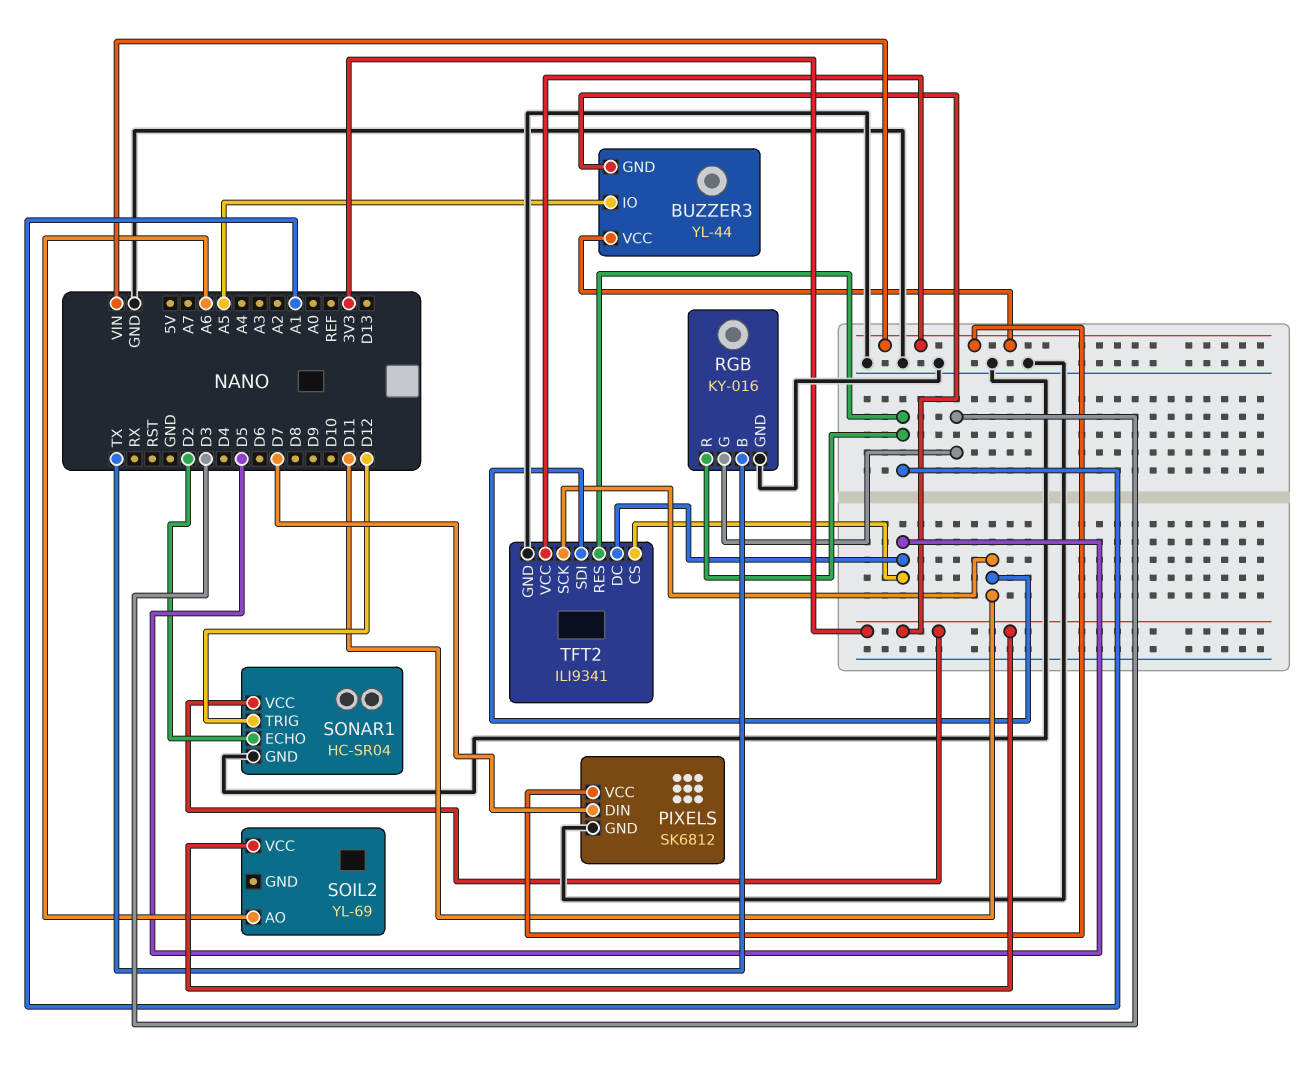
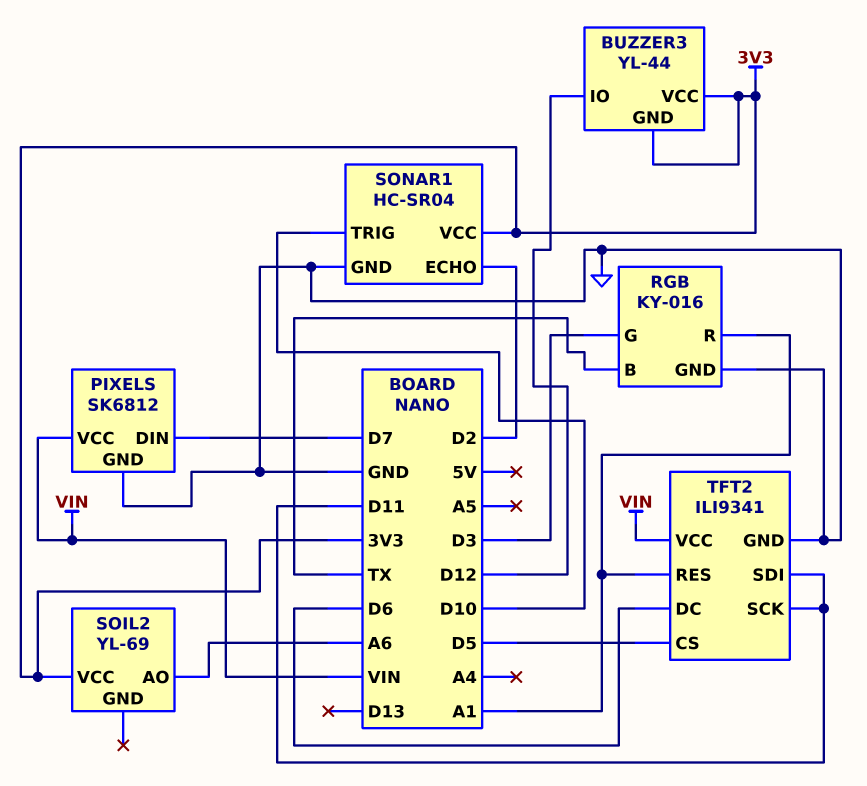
BUZZER3 pin IO: A5 -> D12
BUZZER3 pin VCC: VIN -> 3V3
SONAR1 pin TRIG: D12 -> D10
TFT2 pin DC: D5 -> D6

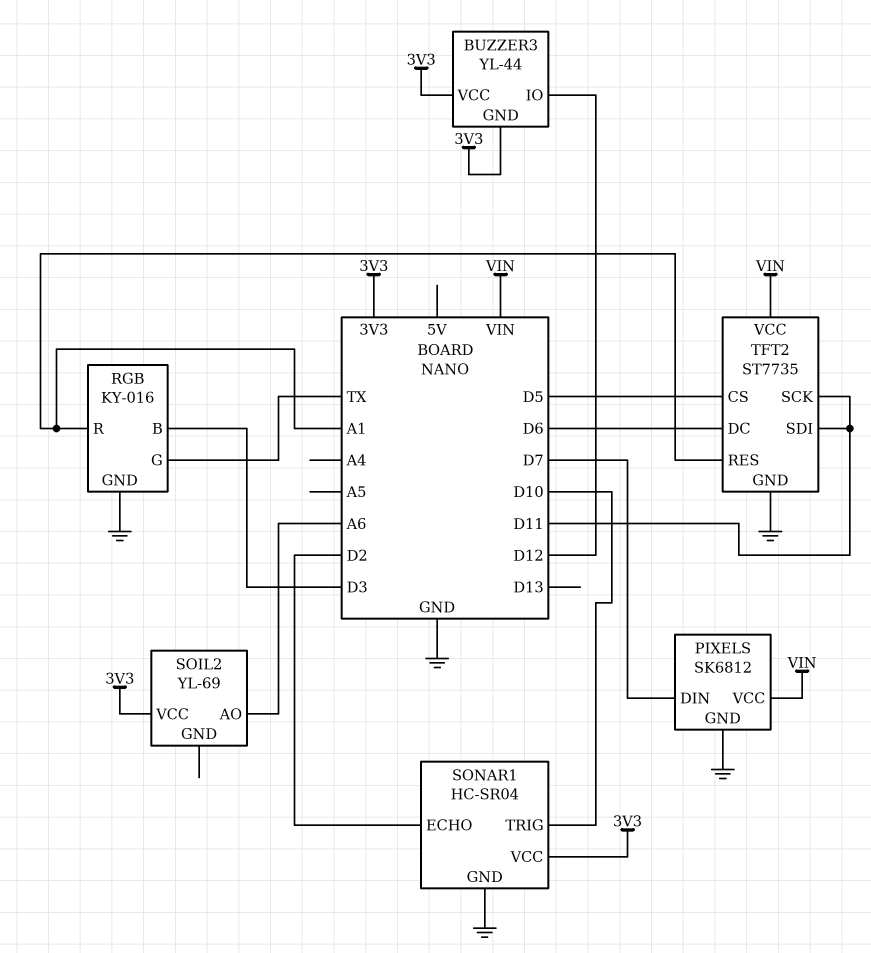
RGB pin B: TX -> D3
RGB pin G: D3 -> TX
TFT2: ILI9341 -> ST7735

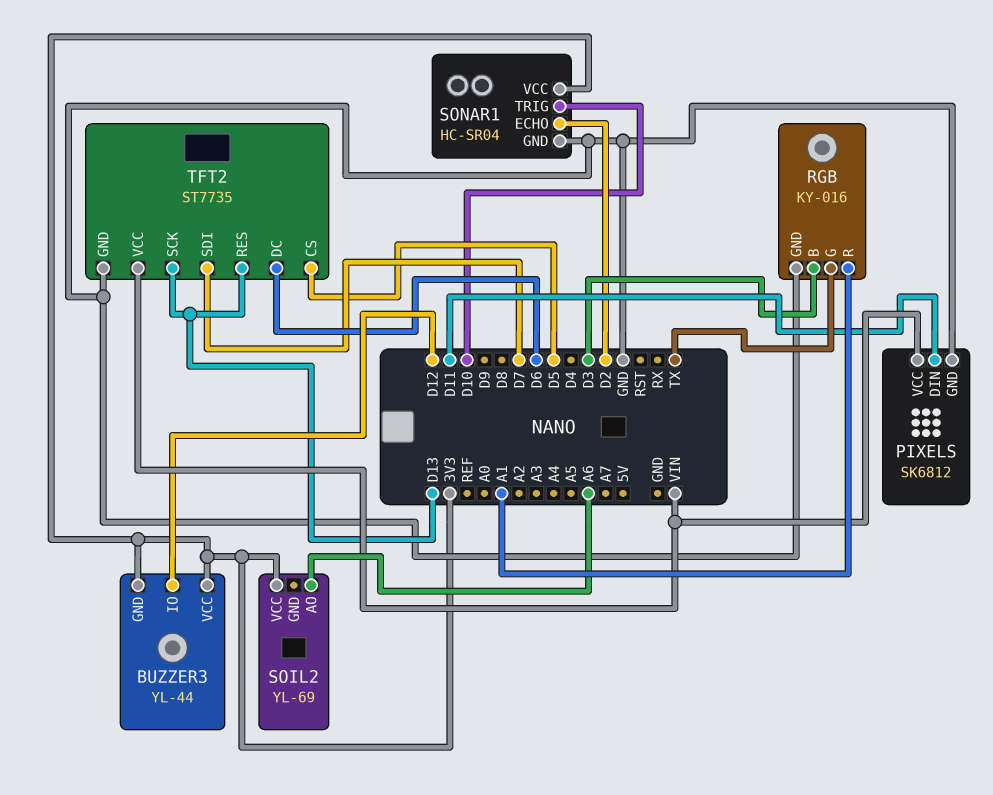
PIXELS pin DIN: D7 -> D11
TFT2 pin RES: A1 -> D13
TFT2 pin SCK: D11 -> D13
TFT2 pin SDI: D11 -> D7

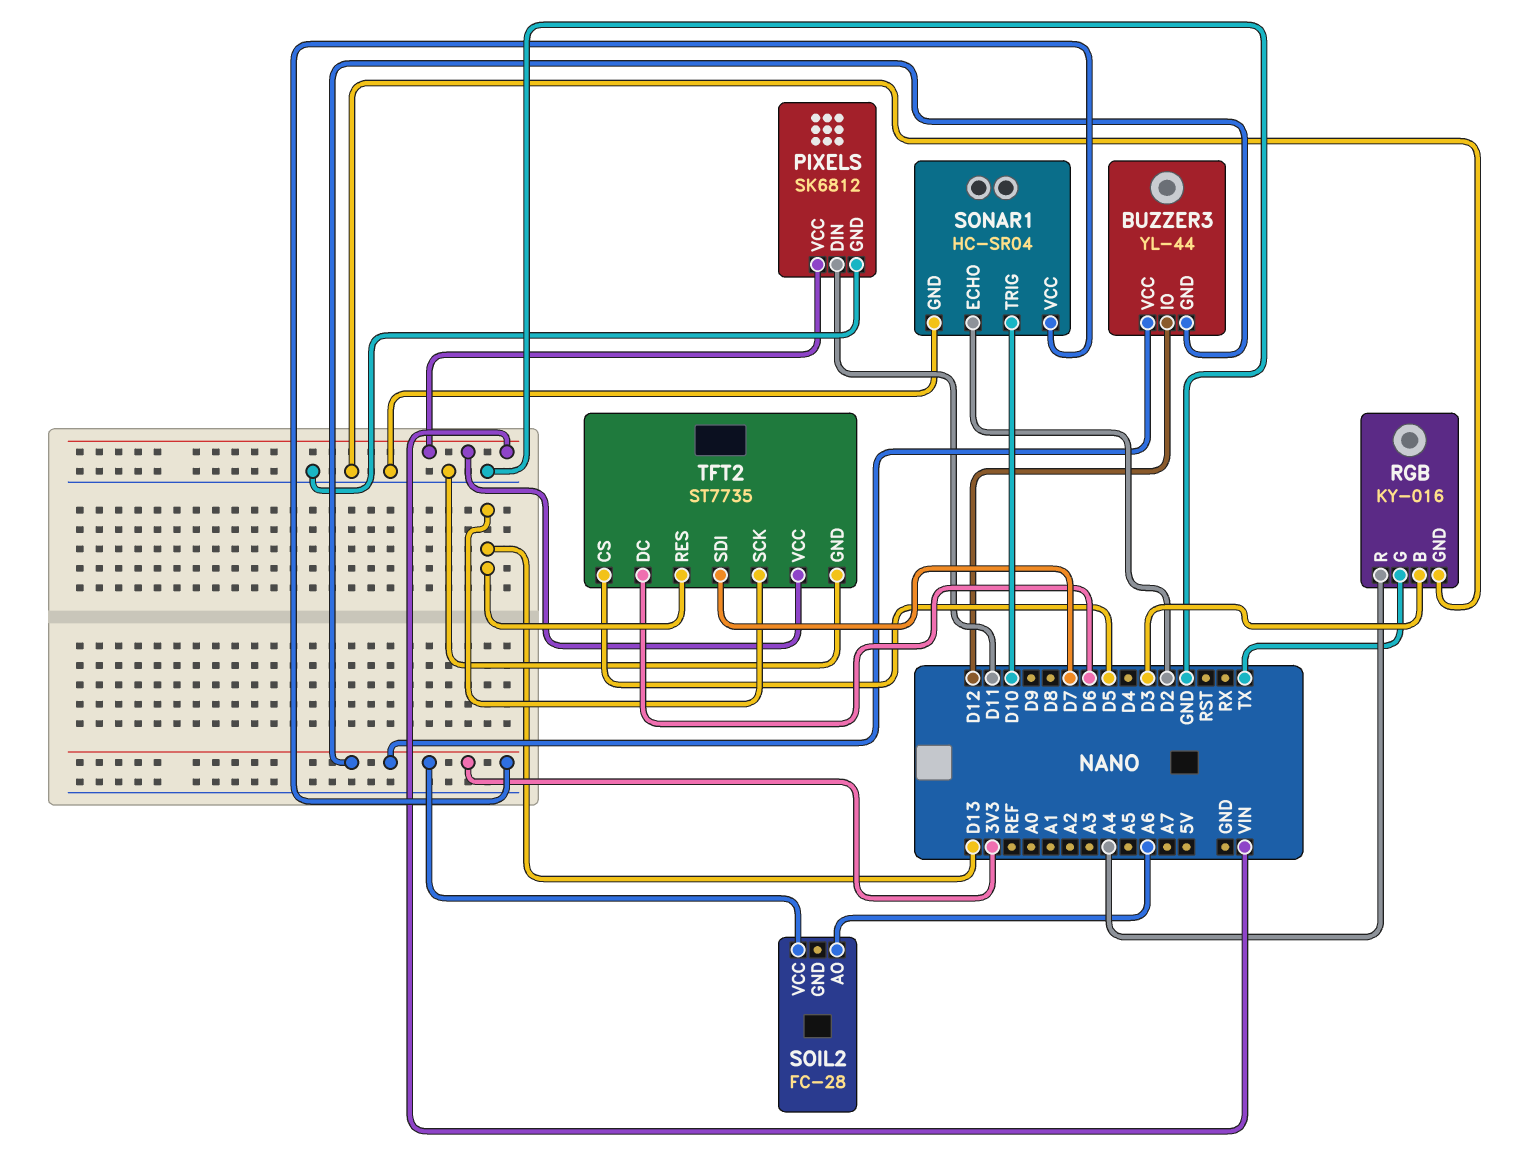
RGB pin R: A1 -> A4
SOIL2: YL-69 -> FC-28

